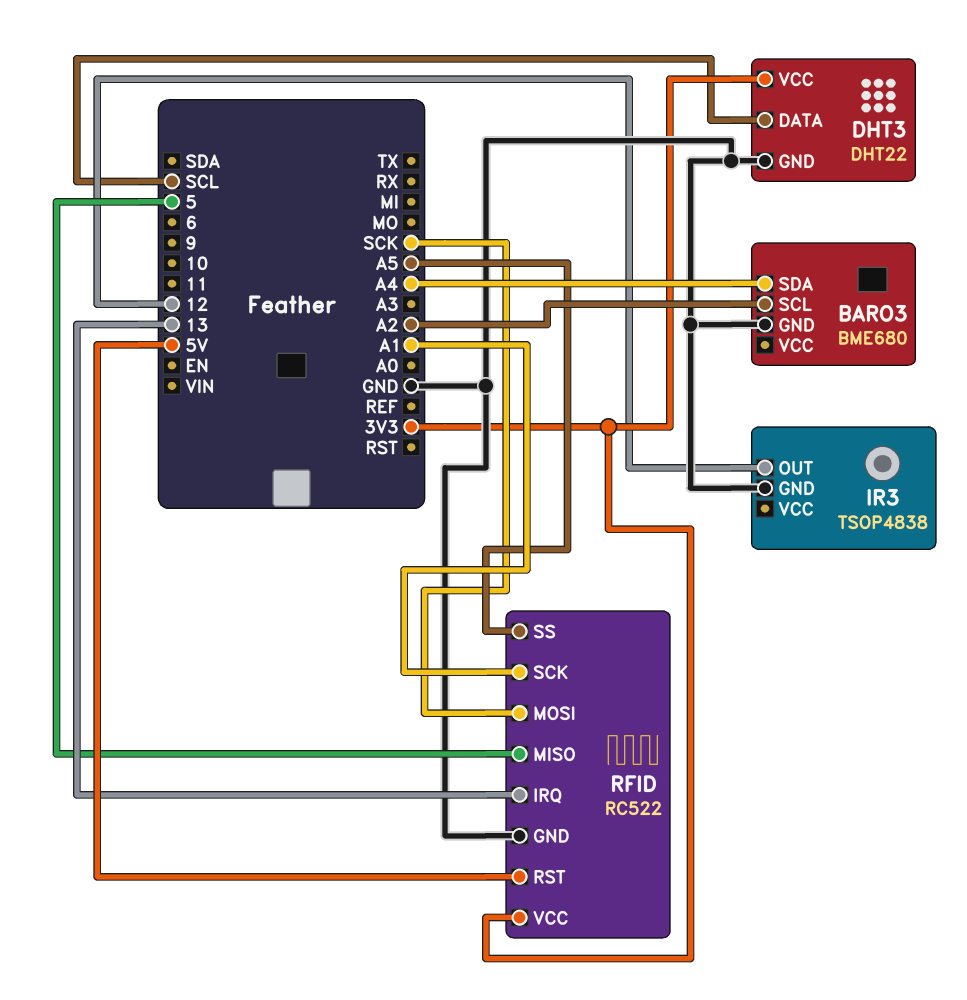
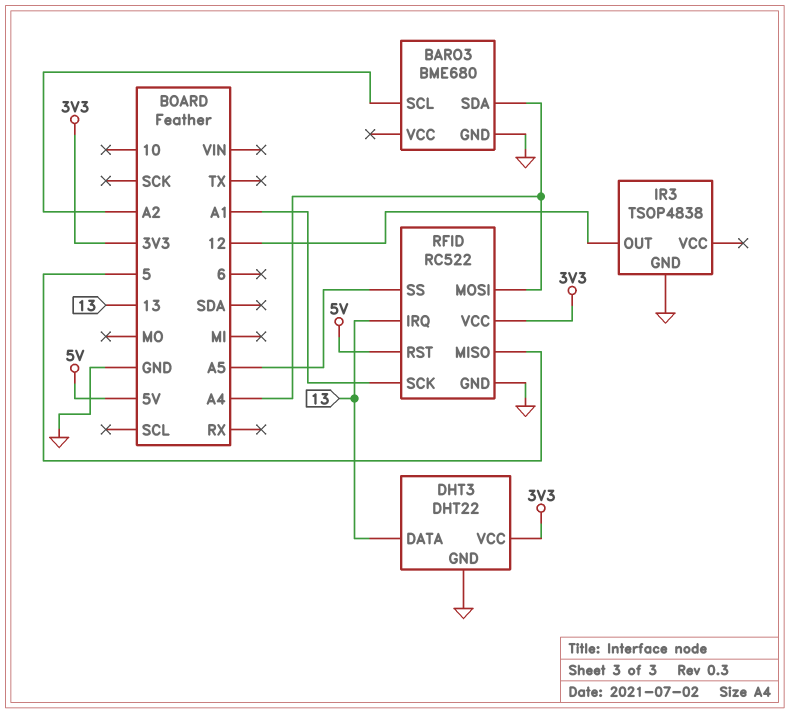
DHT3 pin DATA: SCL -> 13
RFID pin MOSI: SCK -> A4

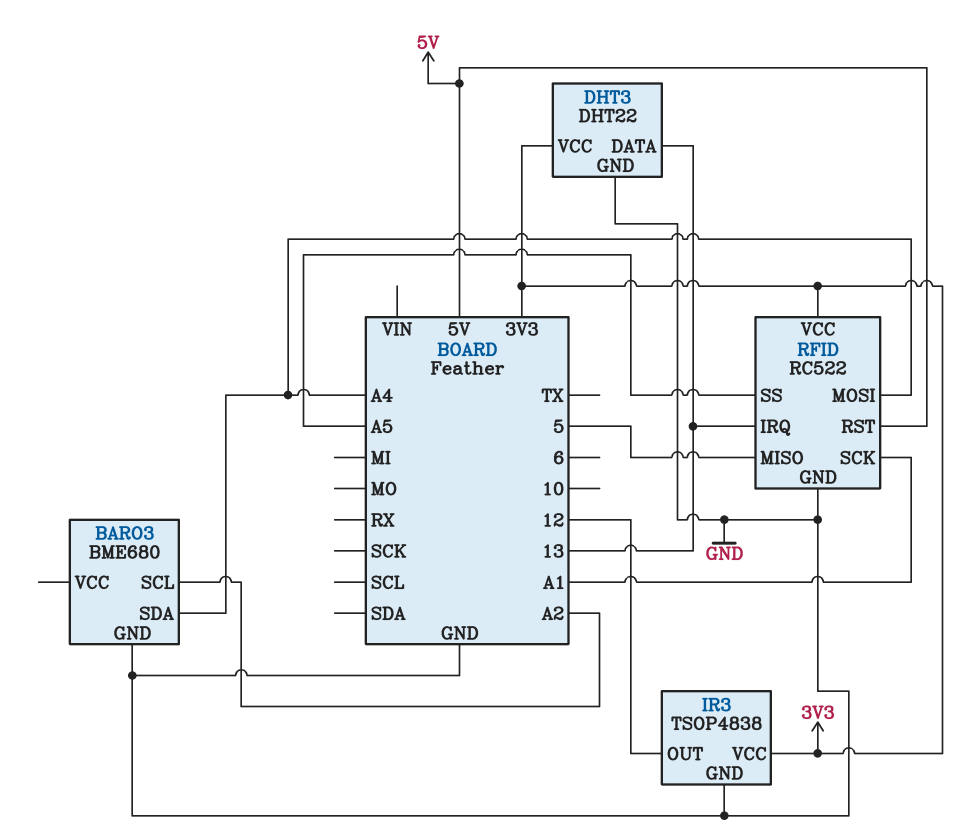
IR3 pin VCC: none -> 3V3

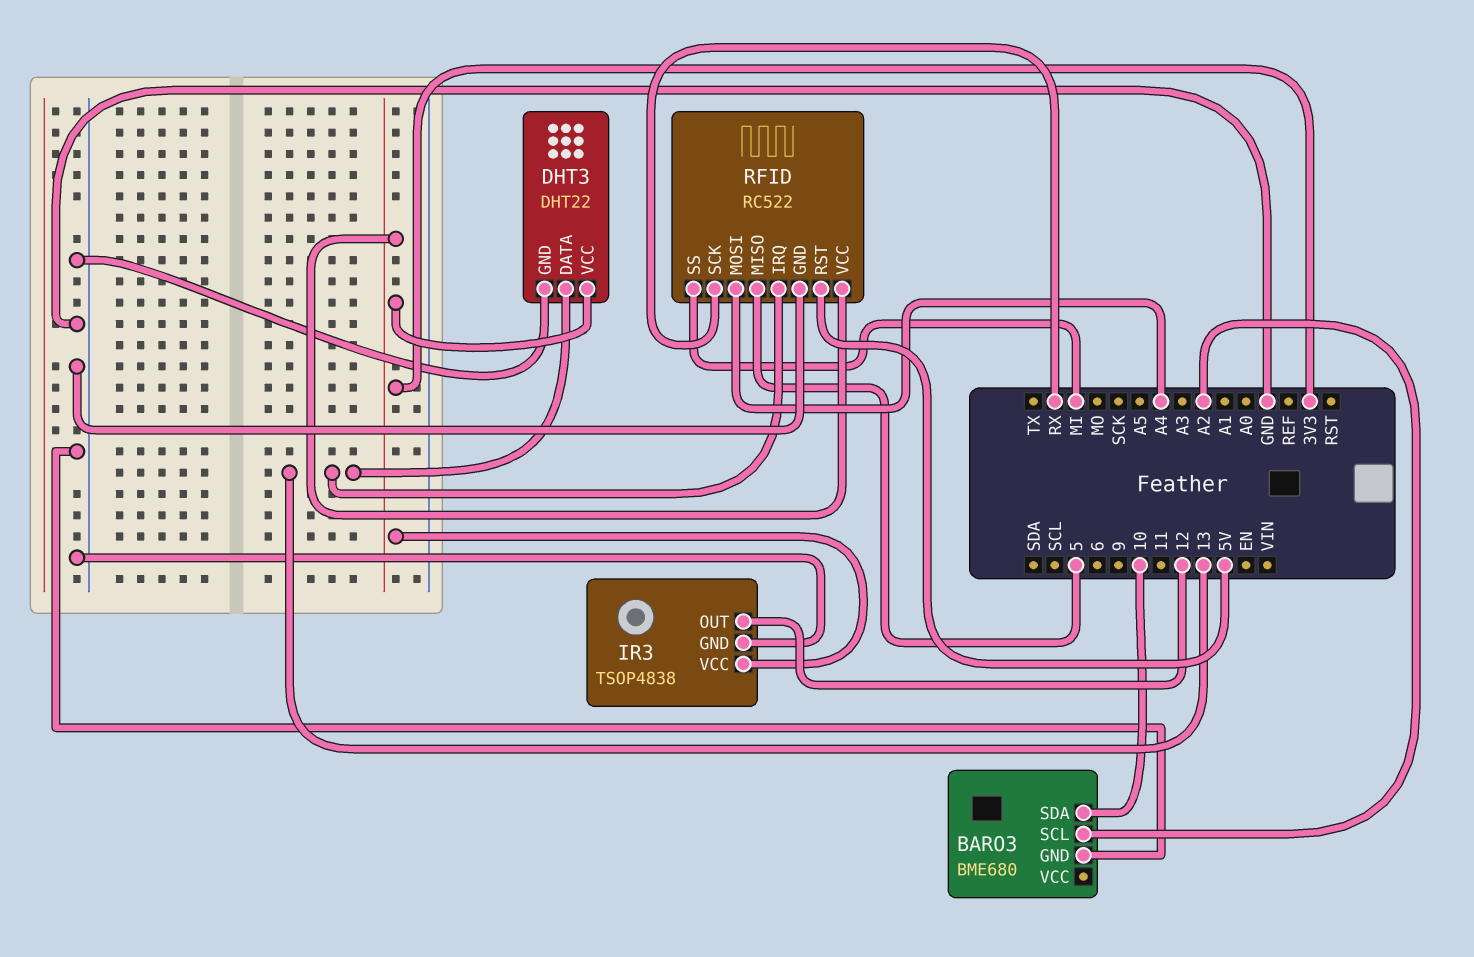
BARO3 pin SDA: A4 -> 10
RFID pin SCK: A1 -> RX
RFID pin SS: A5 -> MI

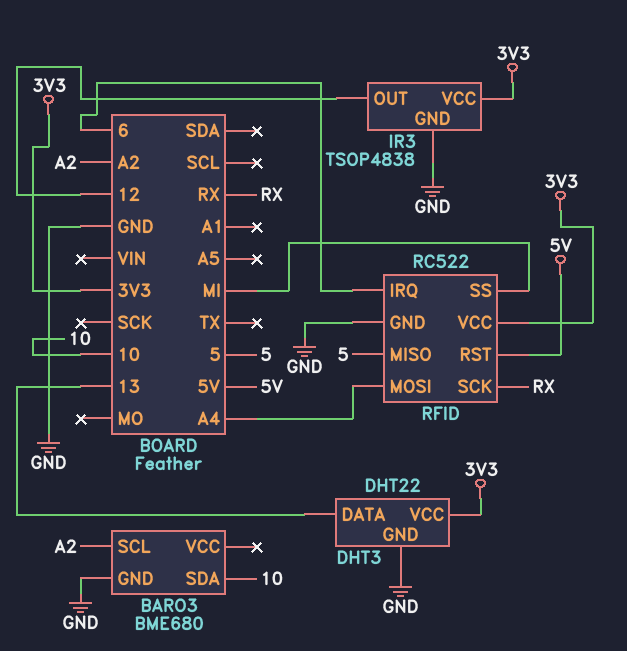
RFID pin IRQ: 13 -> 6

